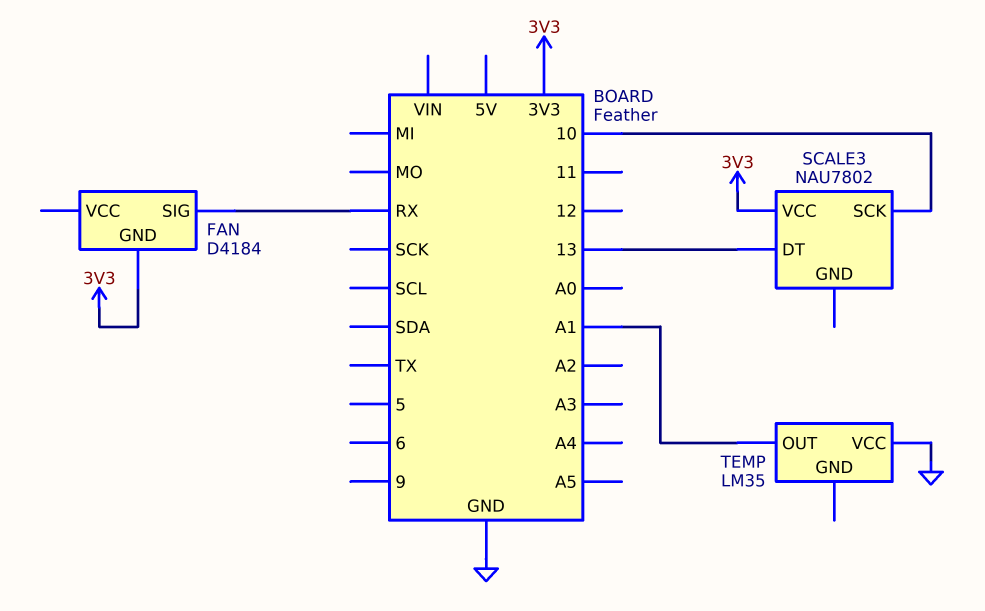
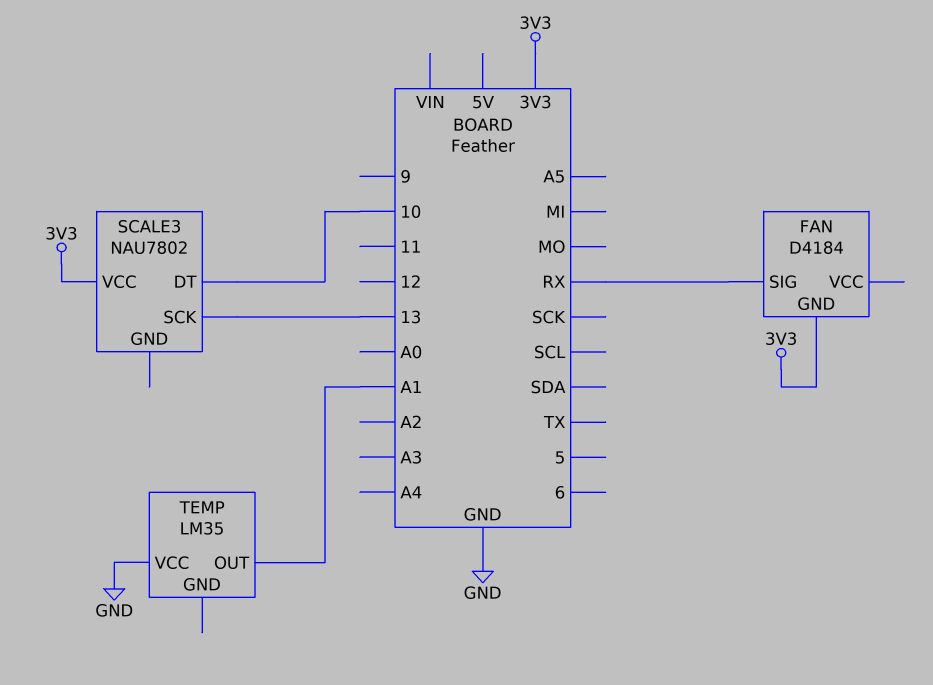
SCALE3 pin DT: 13 -> 10
SCALE3 pin SCK: 10 -> 13

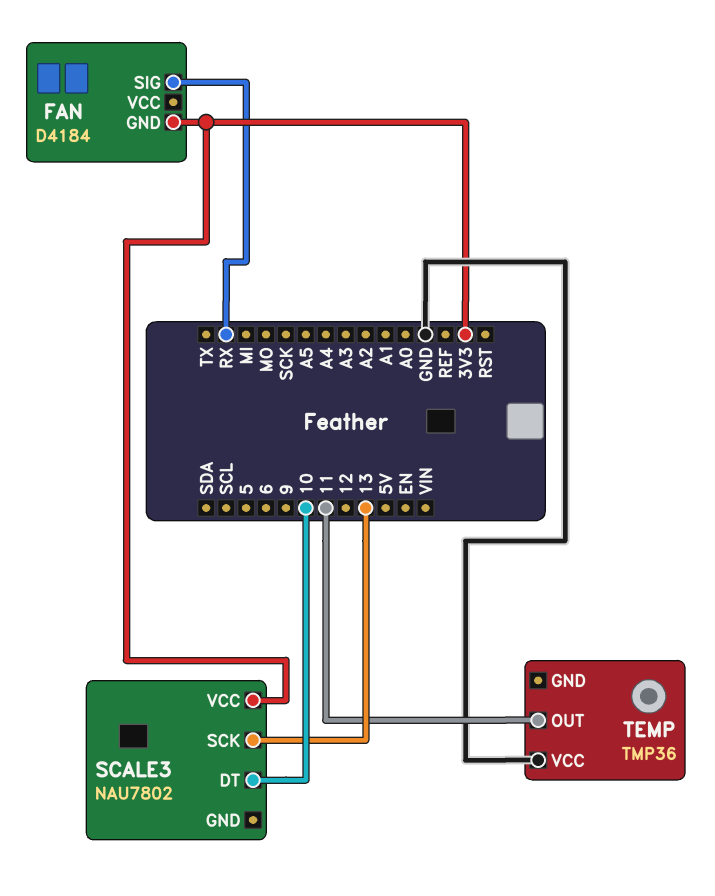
TEMP: LM35 -> TMP36
TEMP pin OUT: A1 -> 11

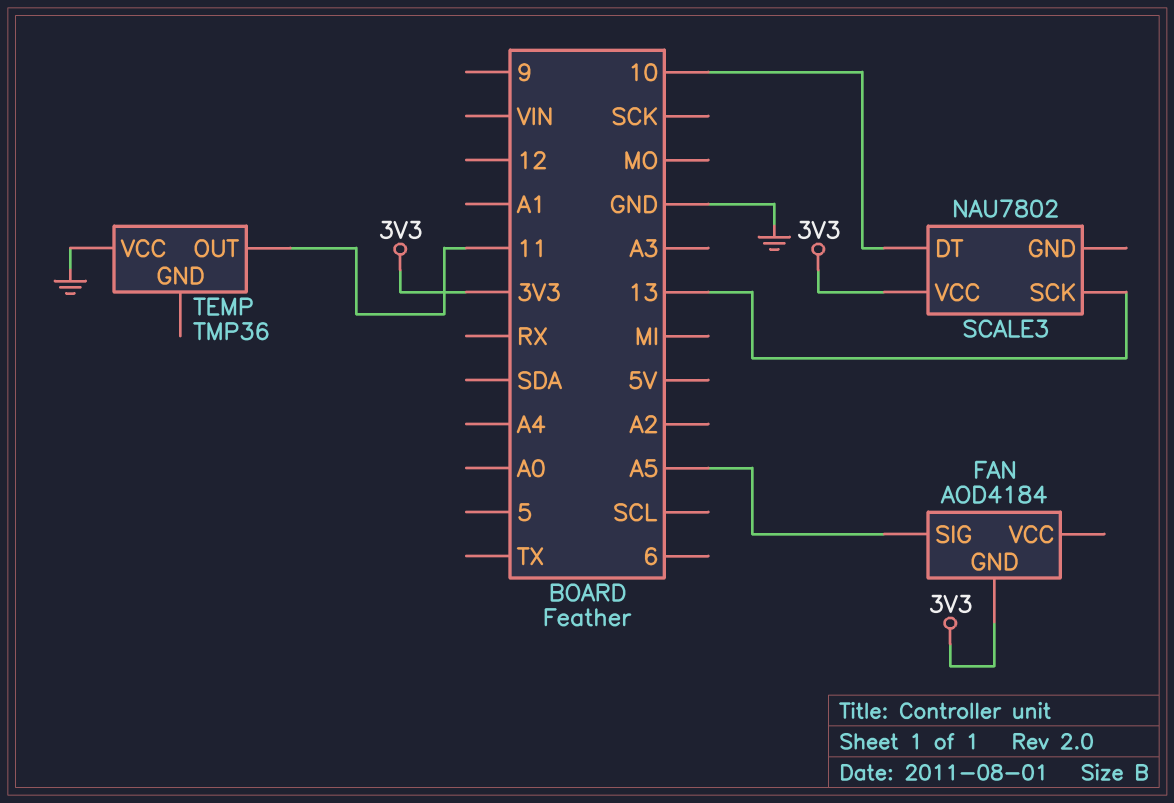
FAN: D4184 -> AOD4184
FAN pin SIG: RX -> A5

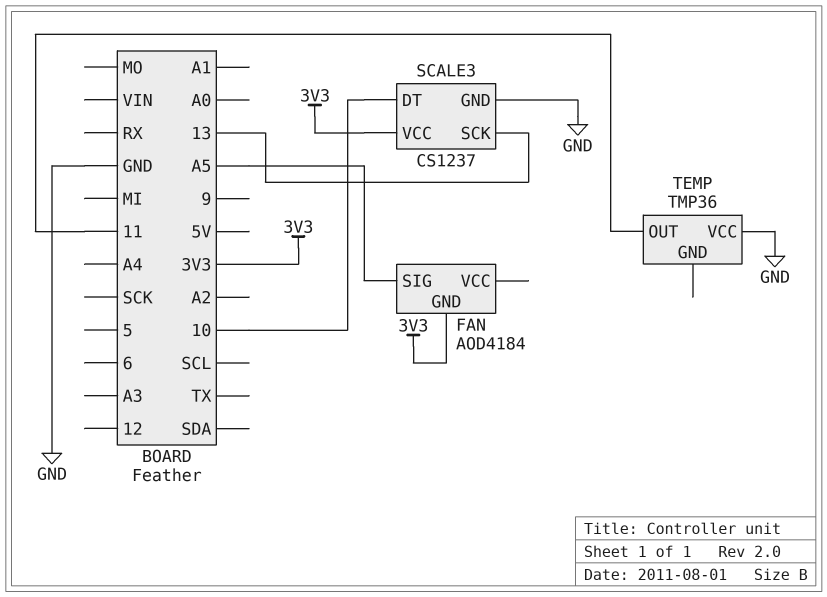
SCALE3: NAU7802 -> CS1237
SCALE3 pin GND: none -> GND

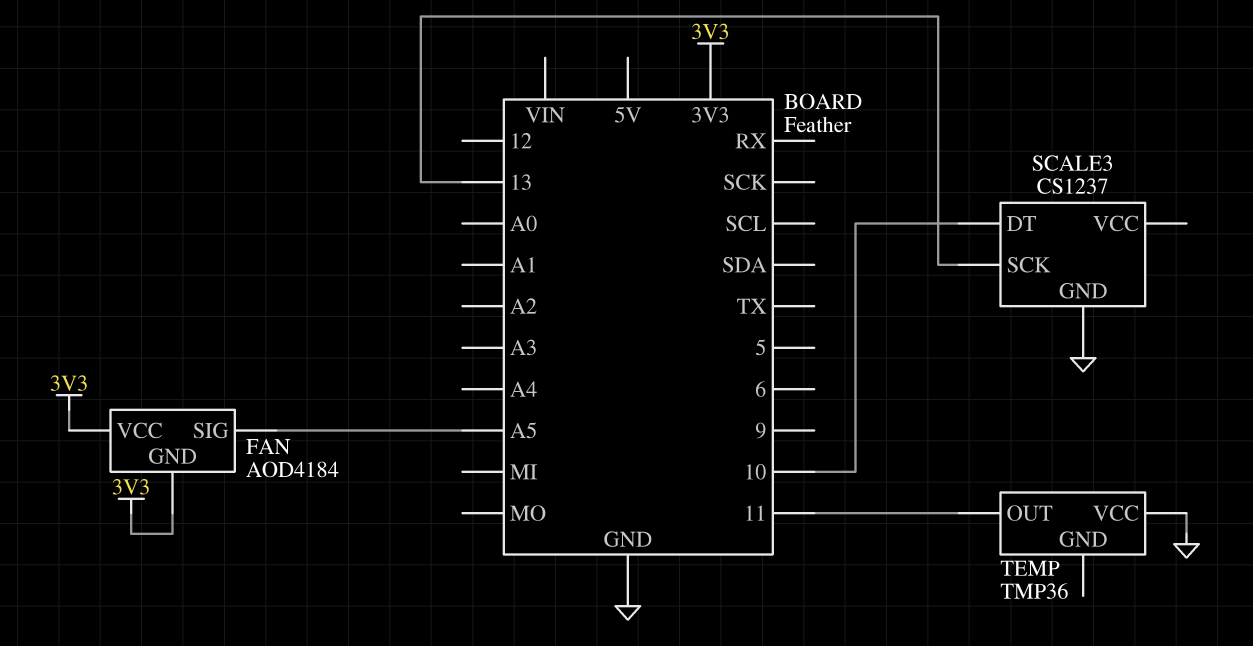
FAN pin VCC: none -> 3V3
SCALE3 pin VCC: 3V3 -> none

